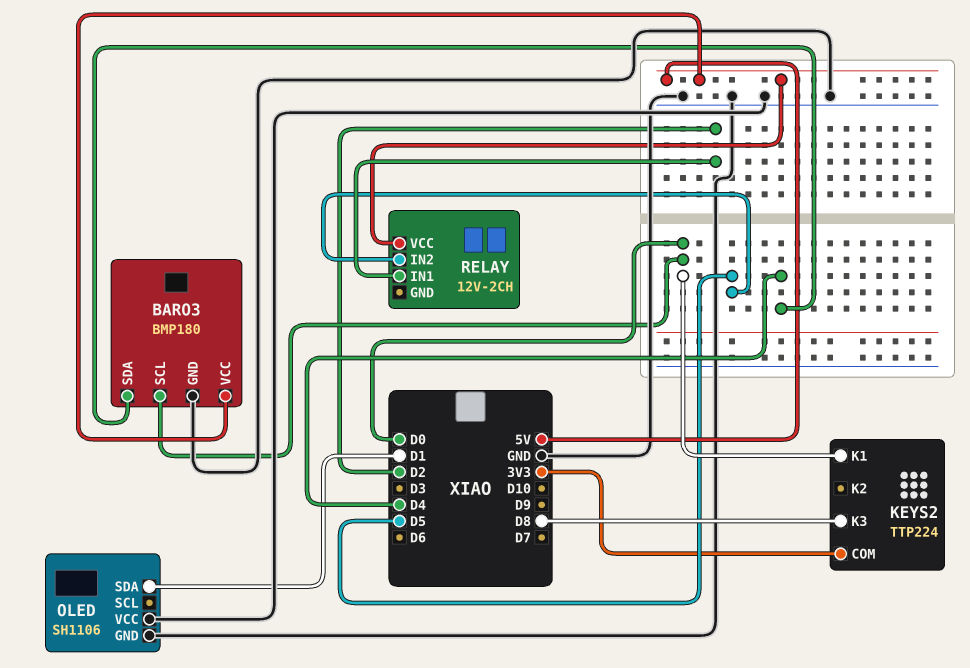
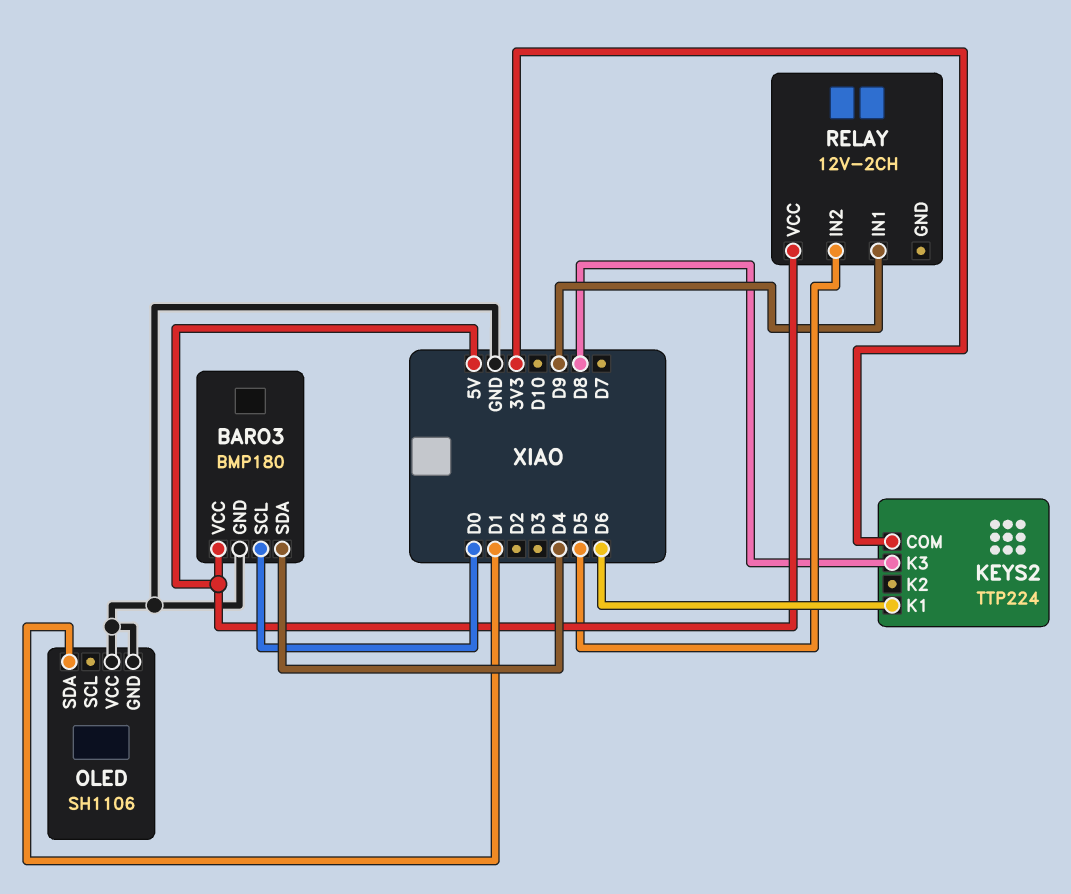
KEYS2 pin K1: D0 -> D6
RELAY pin IN1: D2 -> D9

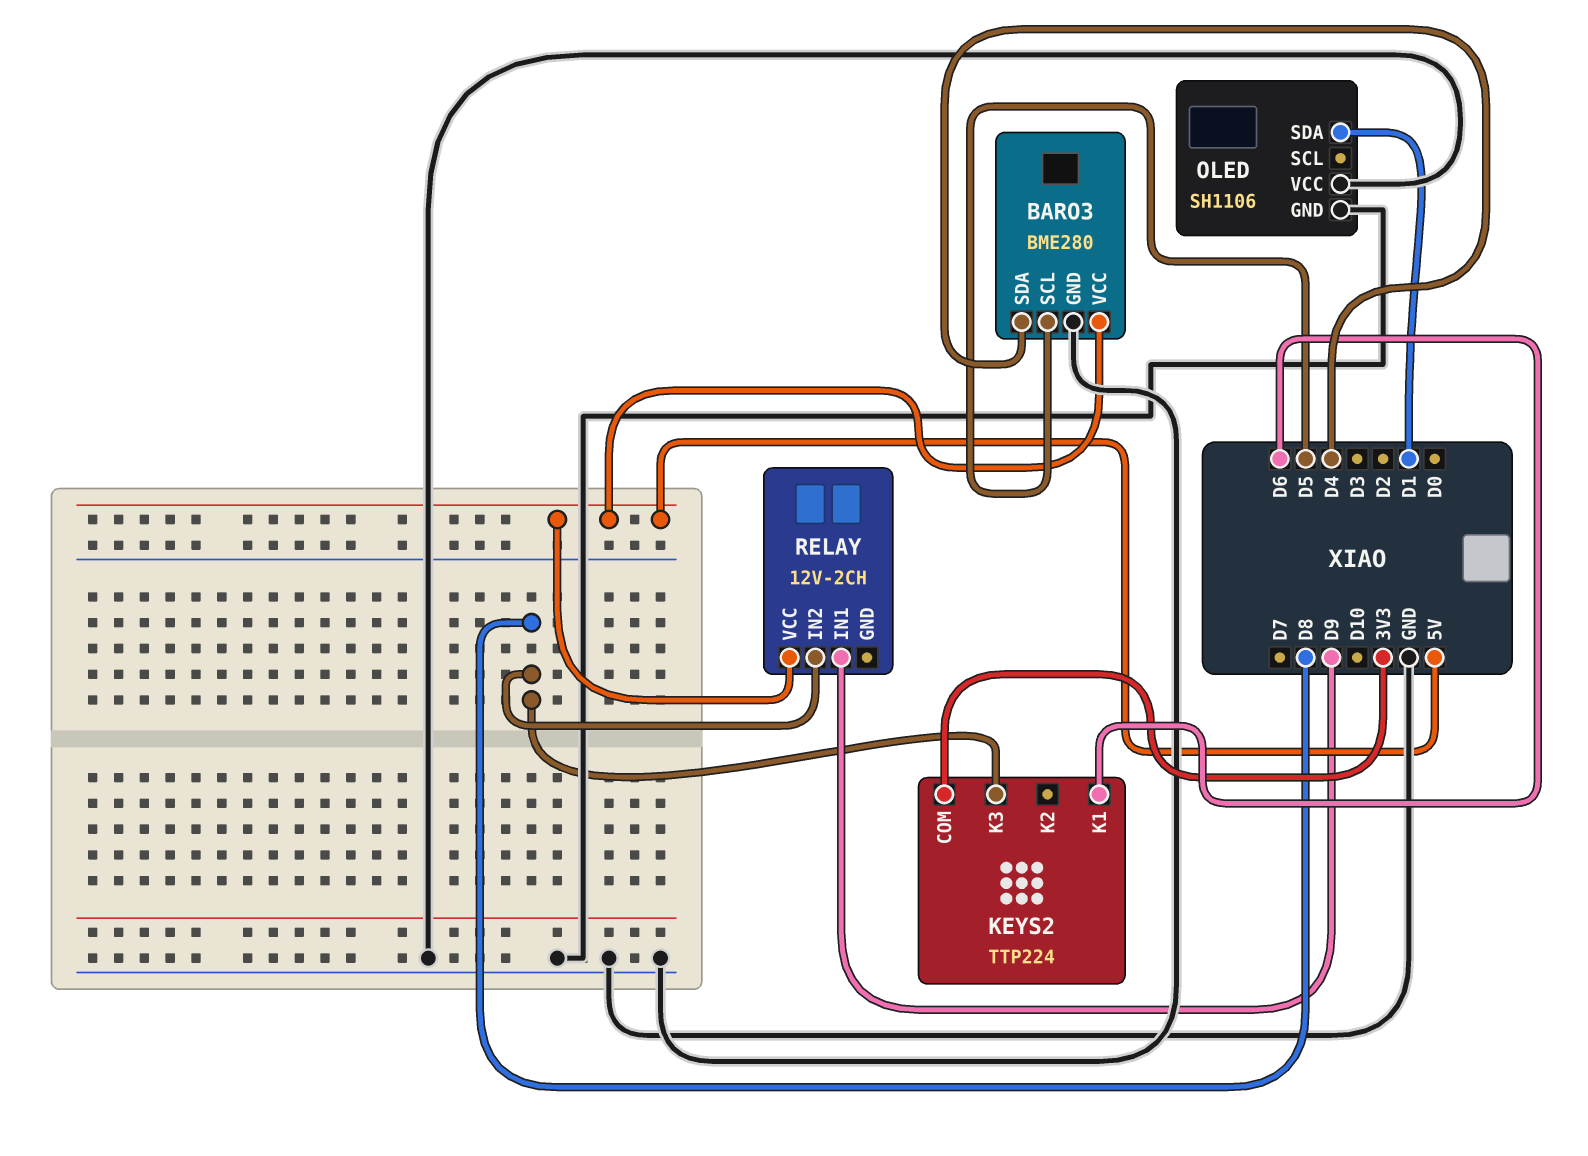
BARO3: BMP180 -> BME280
BARO3 pin SCL: D0 -> D5
RELAY pin IN2: D5 -> D8

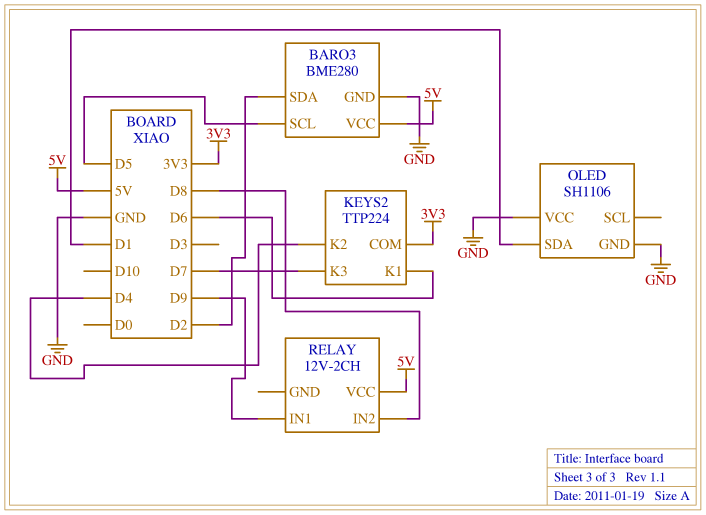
BARO3 pin SDA: D4 -> D2
KEYS2 pin K2: none -> D4
KEYS2 pin K3: D8 -> D7

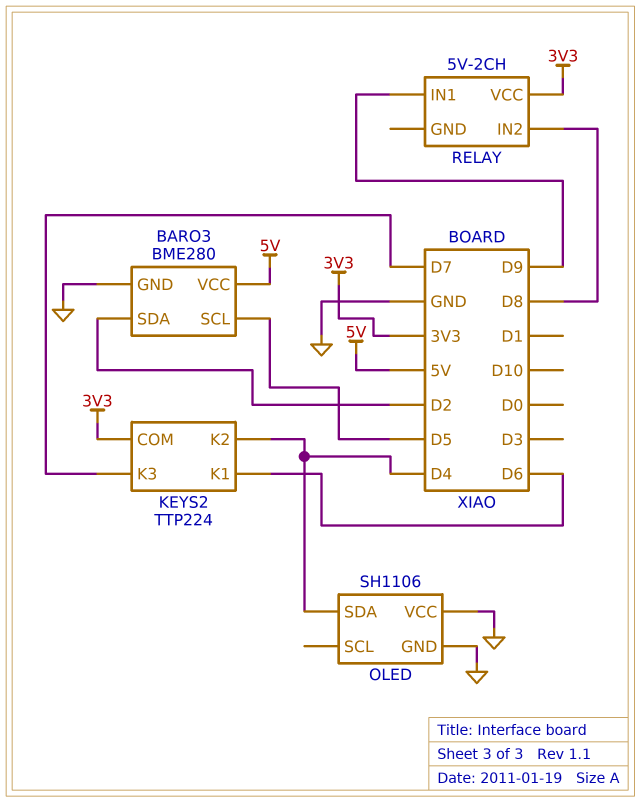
OLED pin SDA: D1 -> D4
RELAY: 12V-2CH -> 5V-2CH
RELAY pin VCC: 5V -> 3V3

